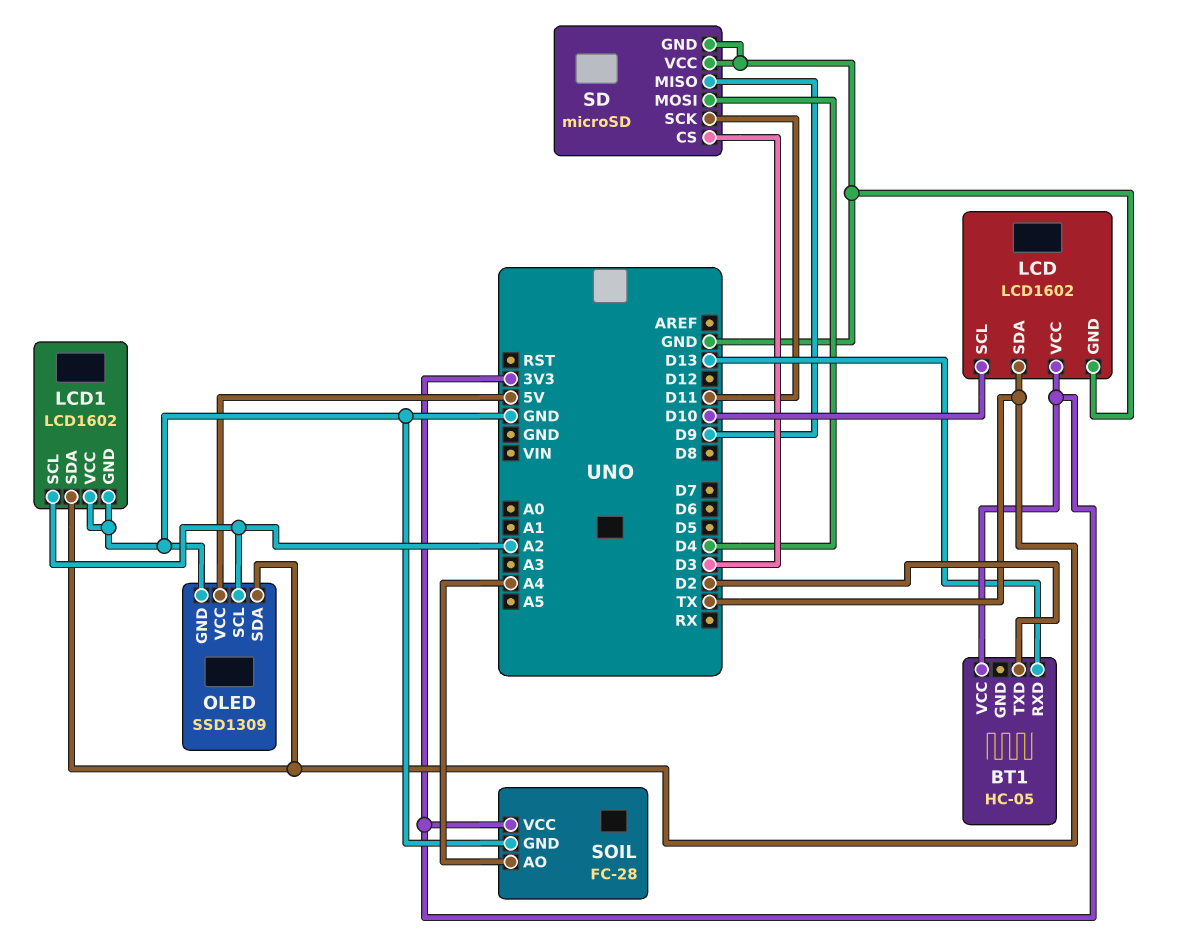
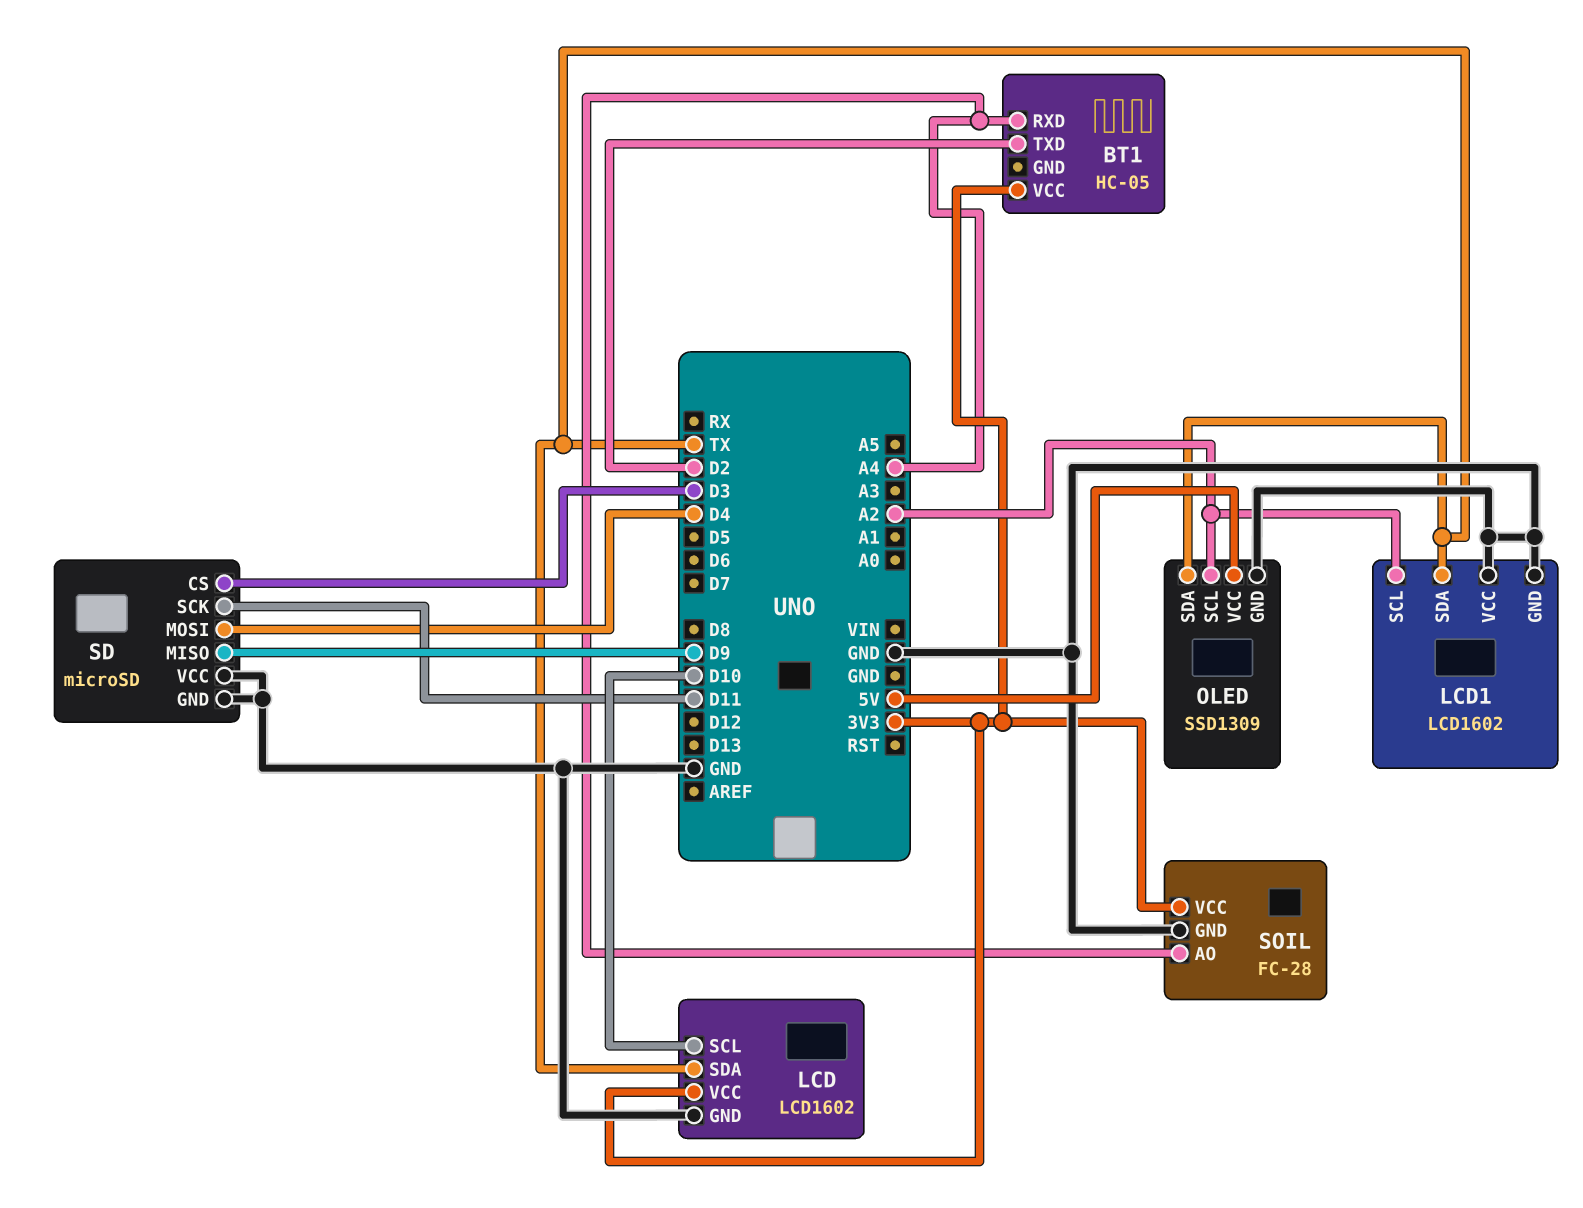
BT1 pin RXD: D13 -> A4

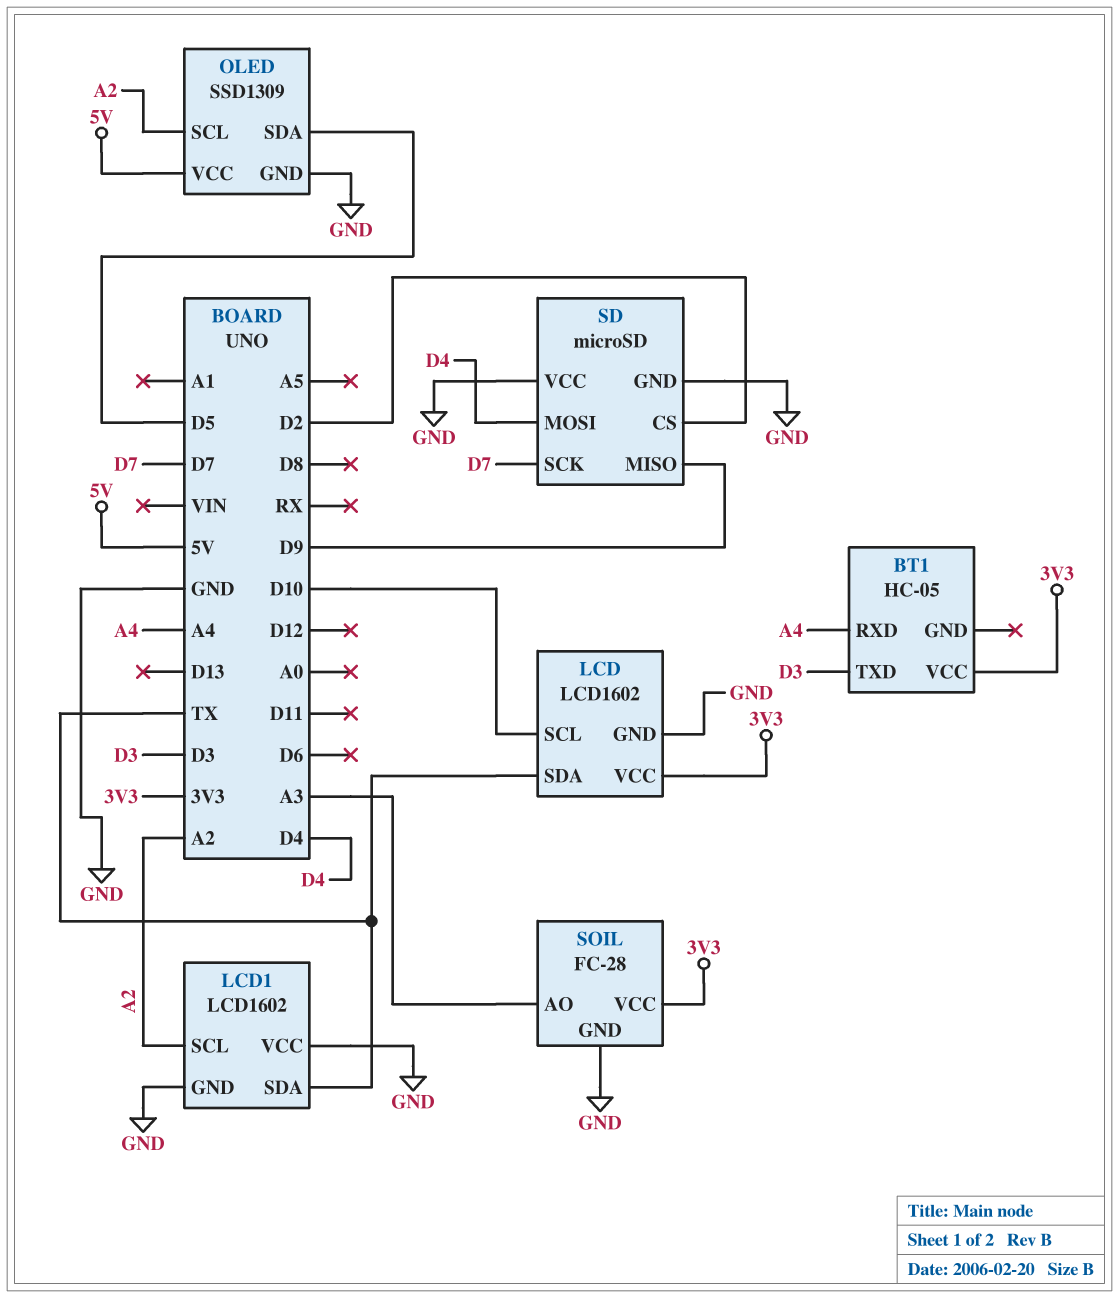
BT1 pin TXD: D2 -> D3
OLED pin SDA: TX -> D5
SD pin CS: D3 -> D2
SD pin SCK: D11 -> D7
SOIL pin AO: A4 -> A3

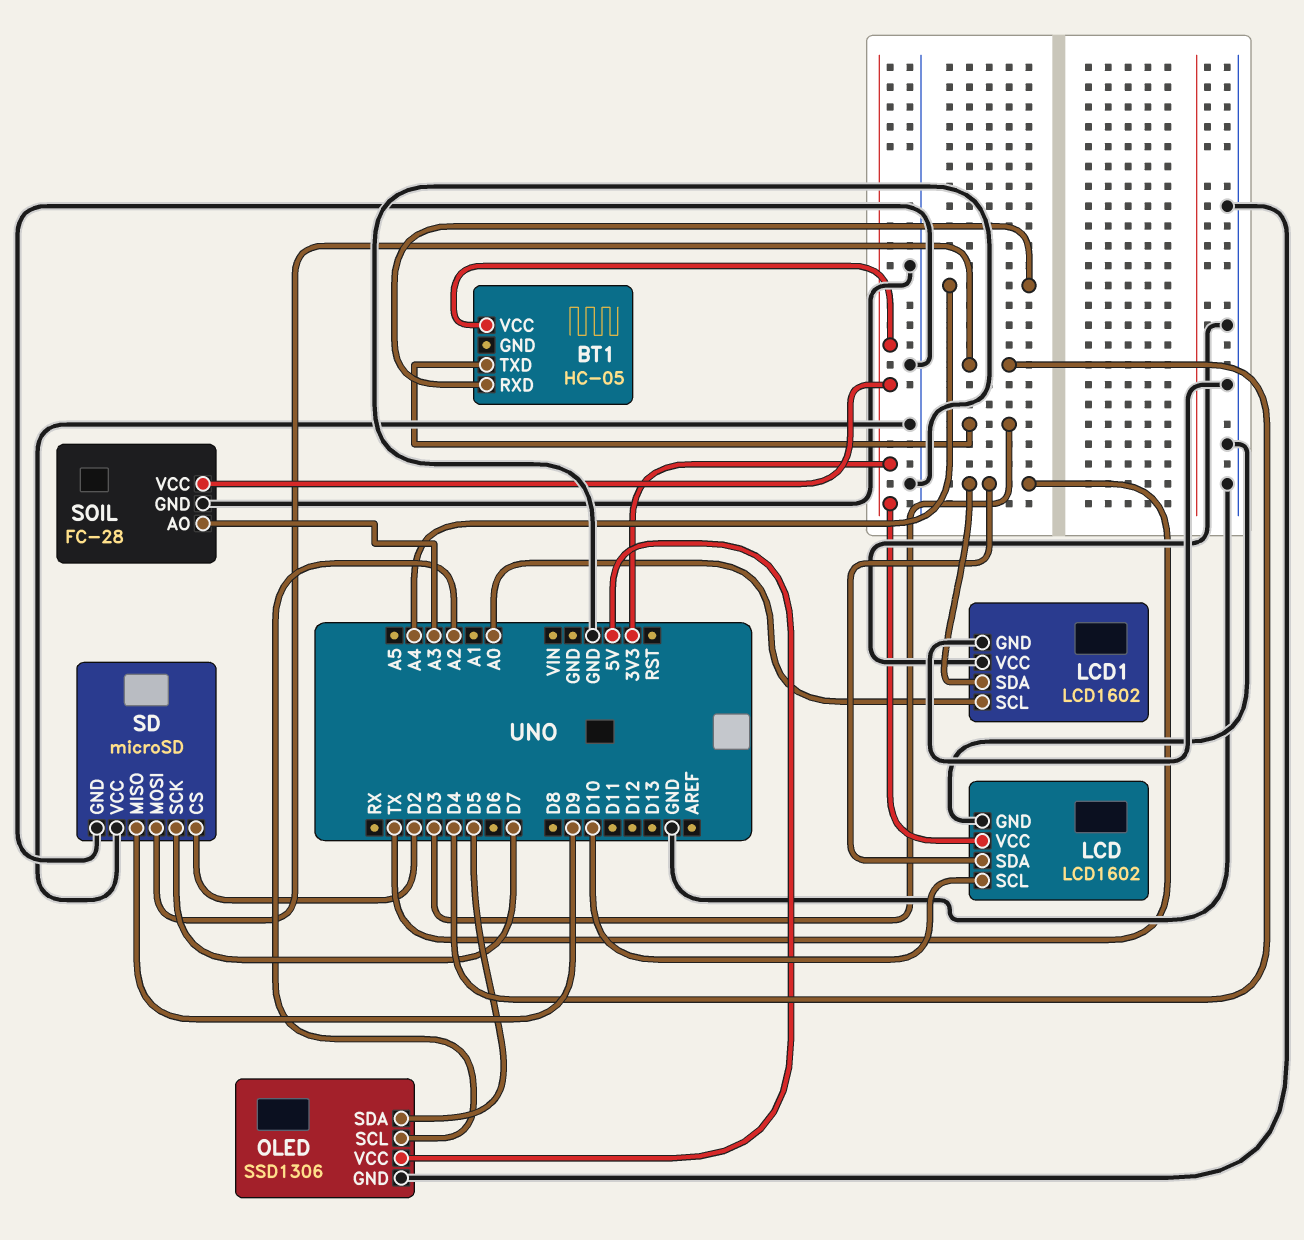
LCD1 pin SCL: A2 -> A0
OLED: SSD1309 -> SSD1306

